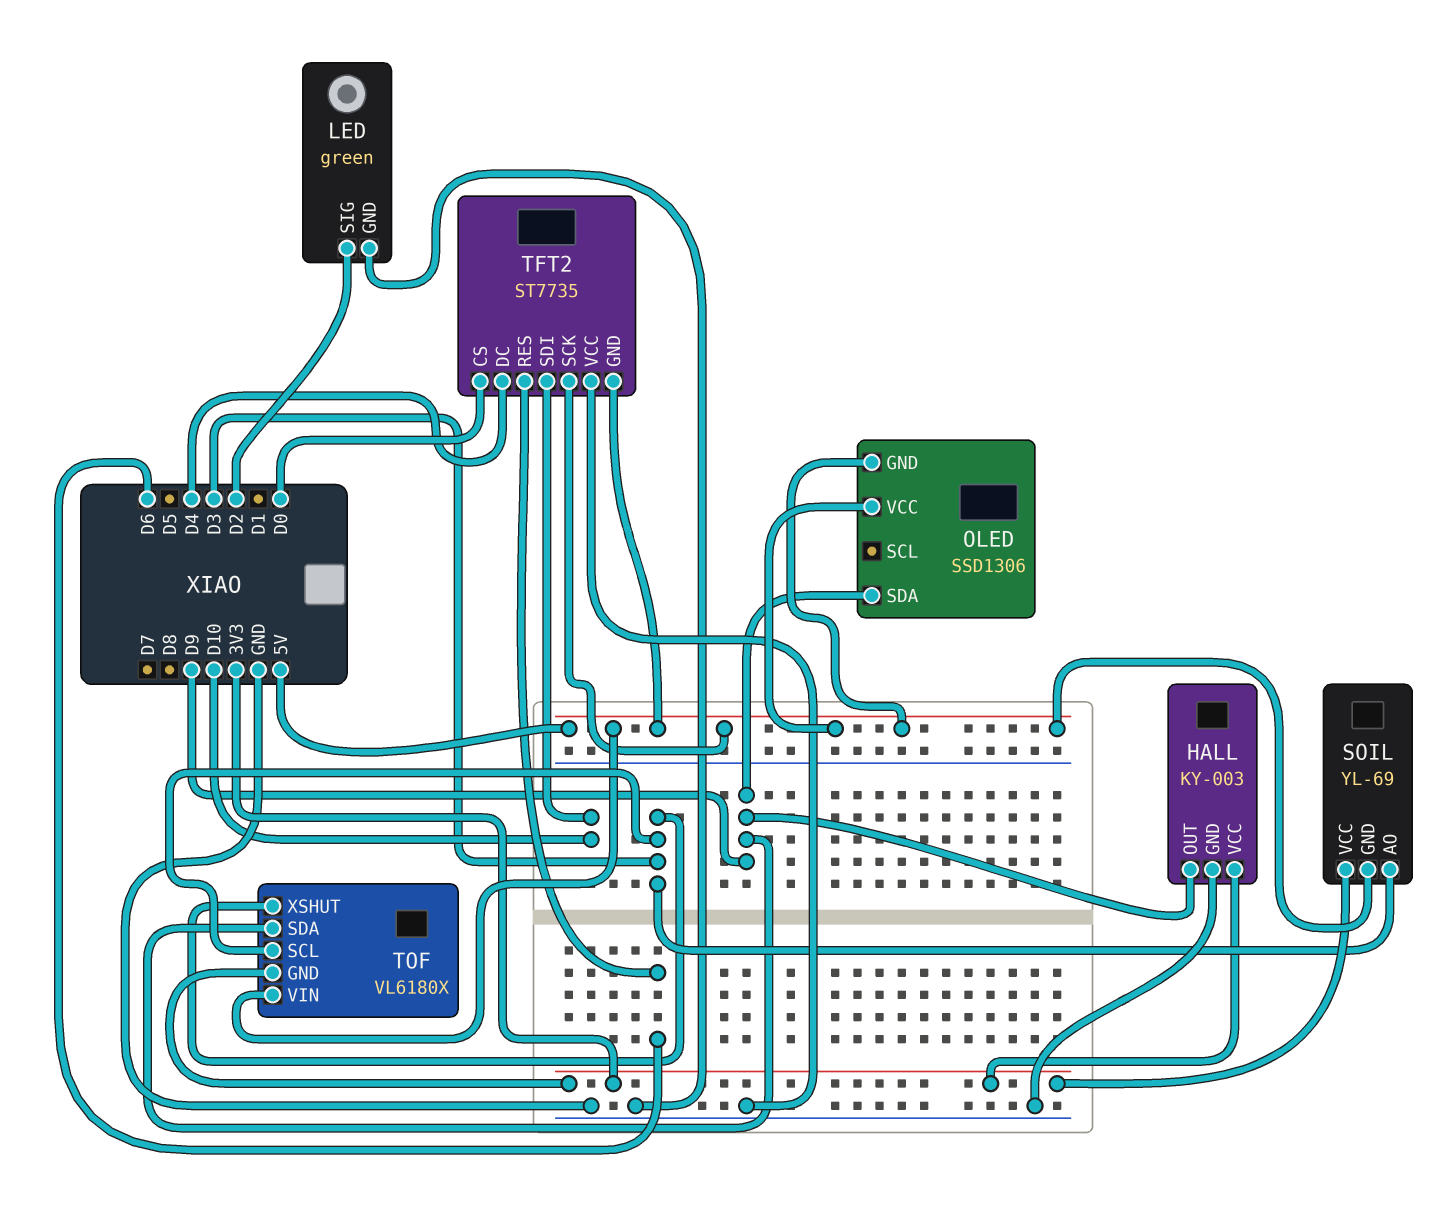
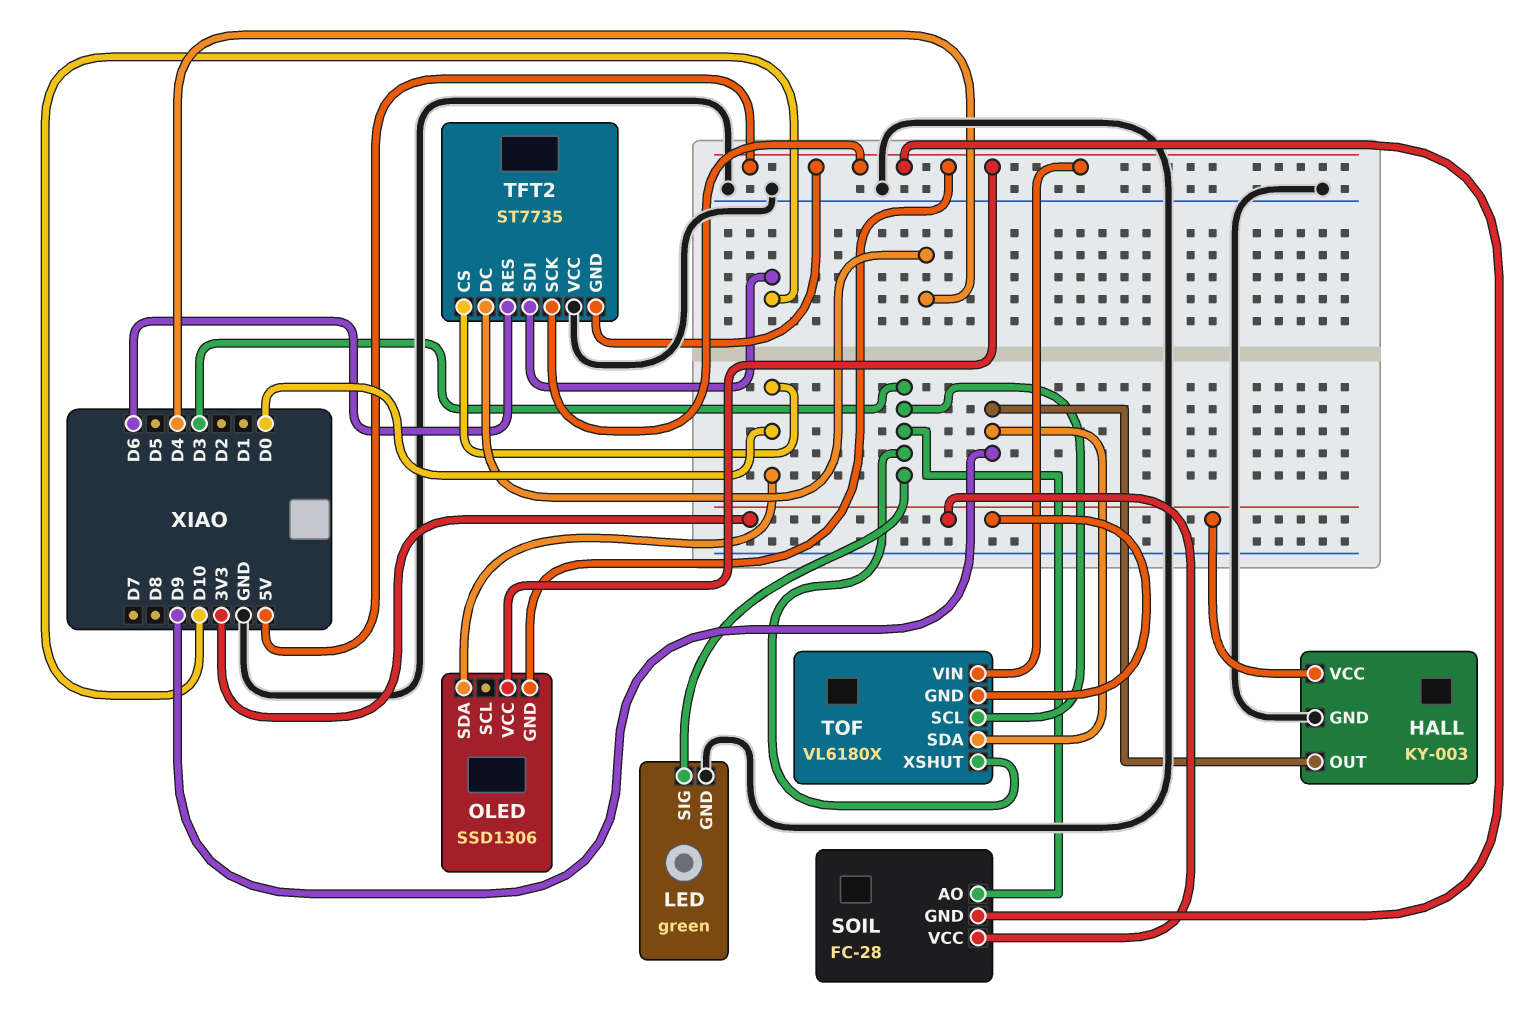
LED pin SIG: D2 -> D3
OLED pin SDA: D9 -> D0
SOIL: YL-69 -> FC-28

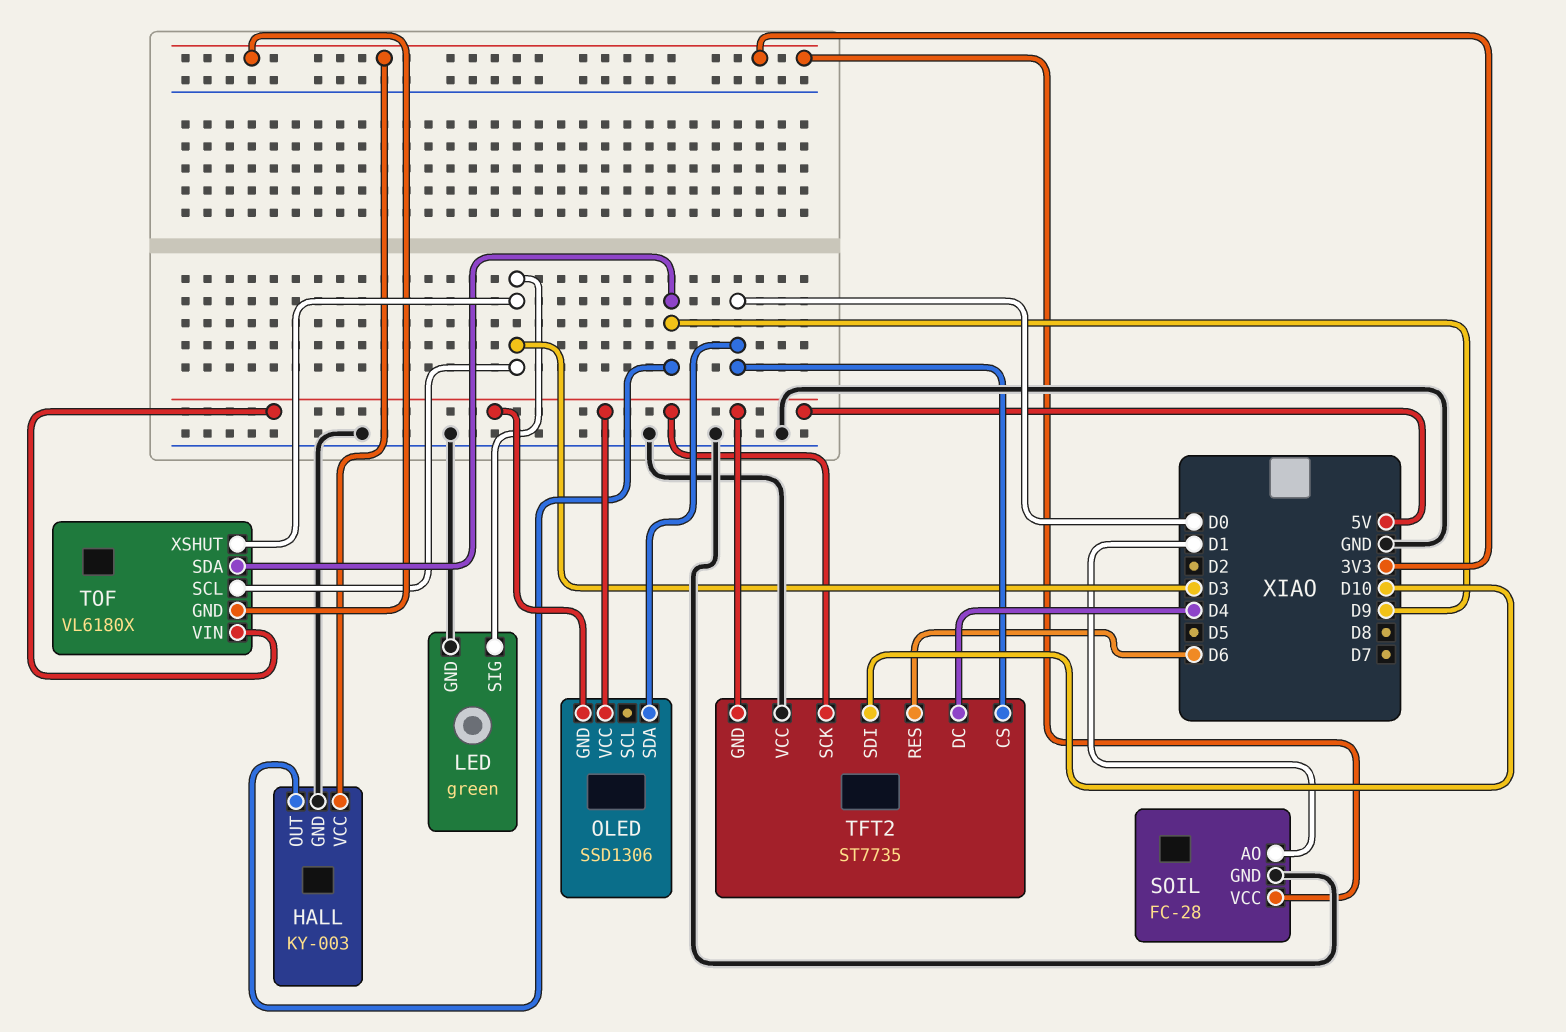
SOIL pin AO: D3 -> D1
SOIL pin GND: 5V -> GND

